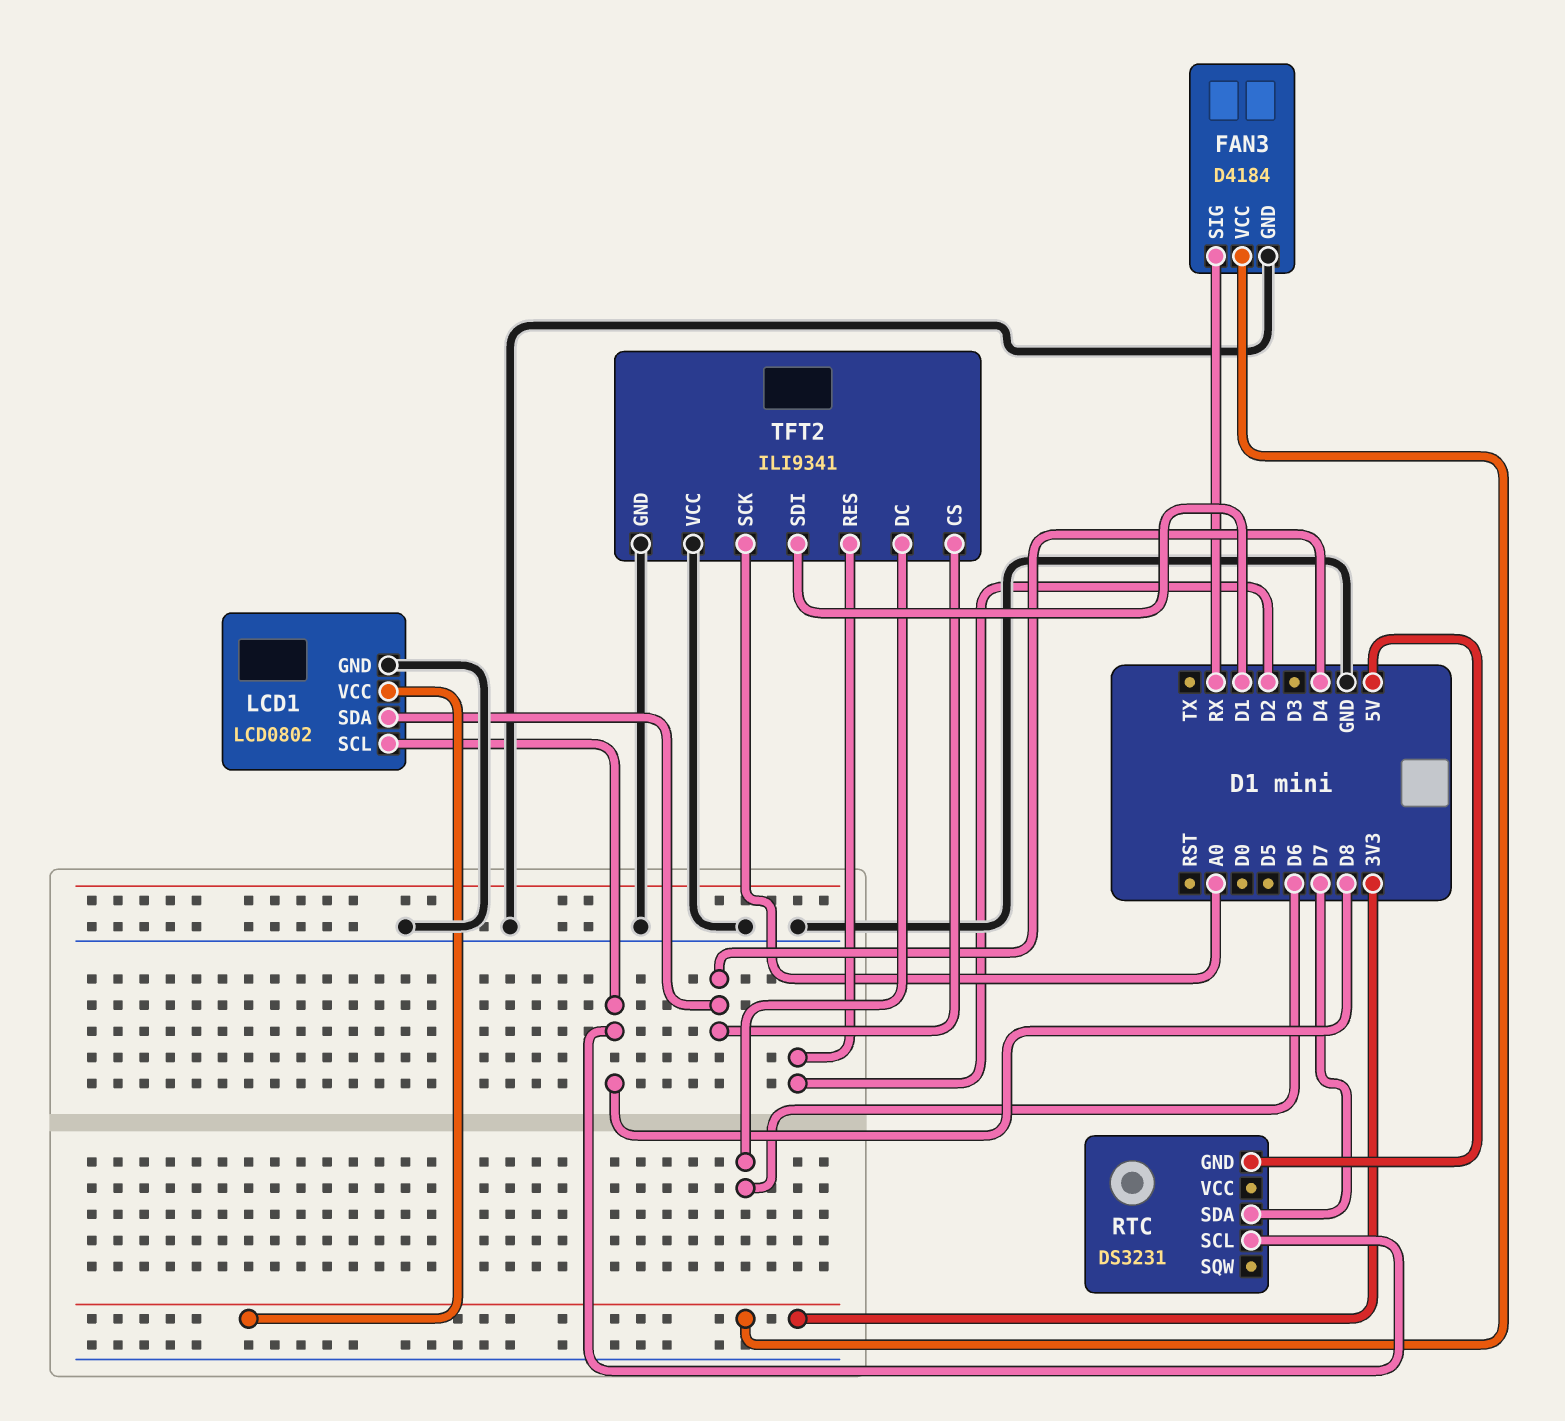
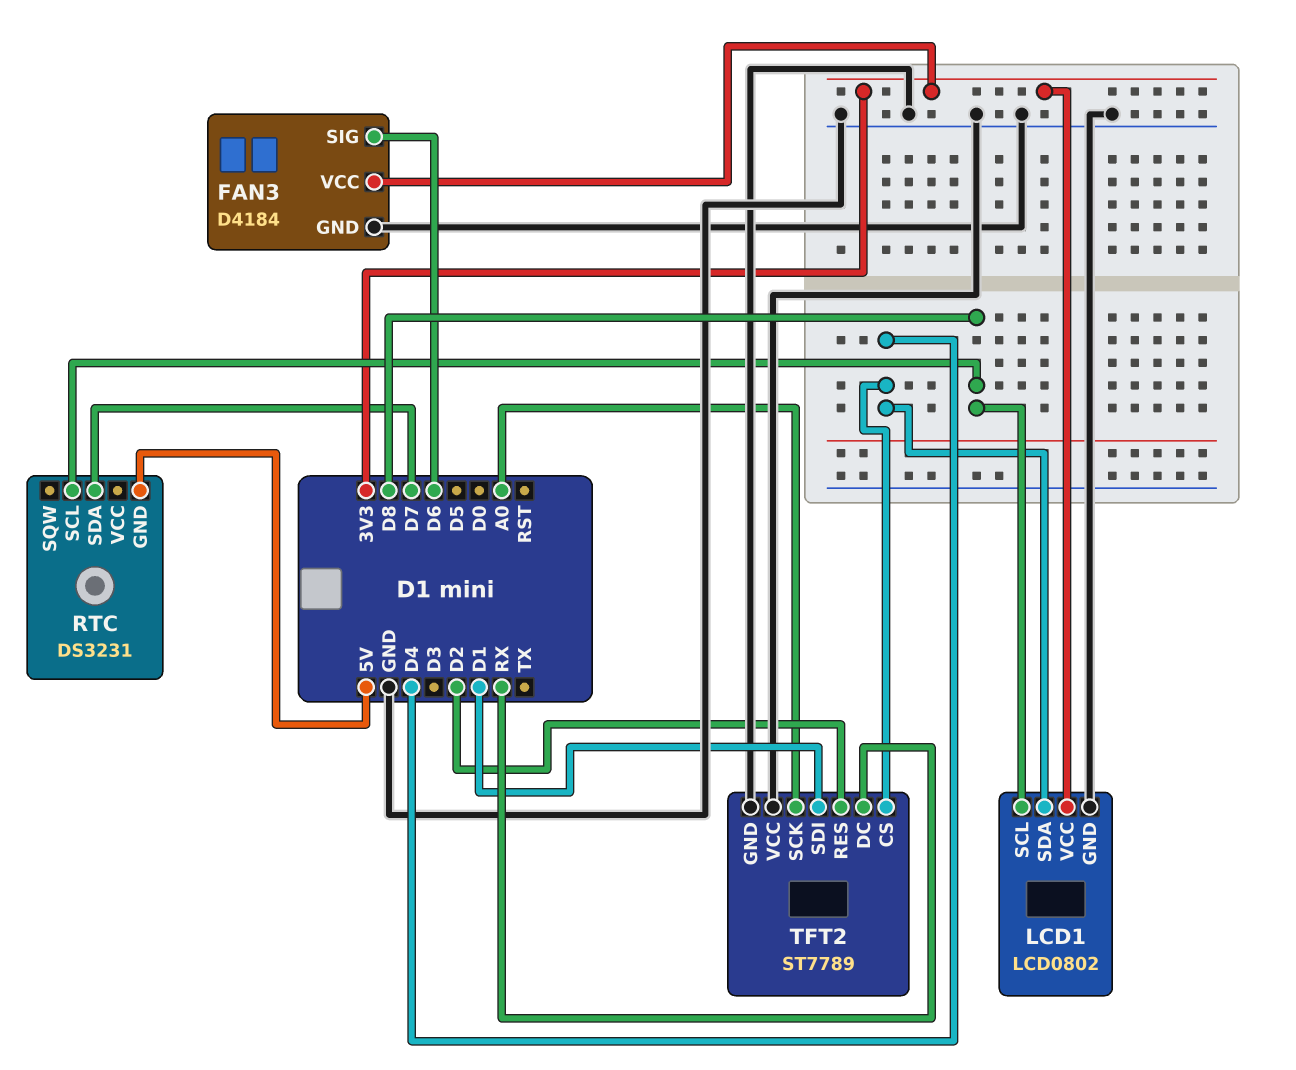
FAN3 pin SIG: RX -> D6
TFT2: ILI9341 -> ST7789
TFT2 pin DC: D6 -> RX

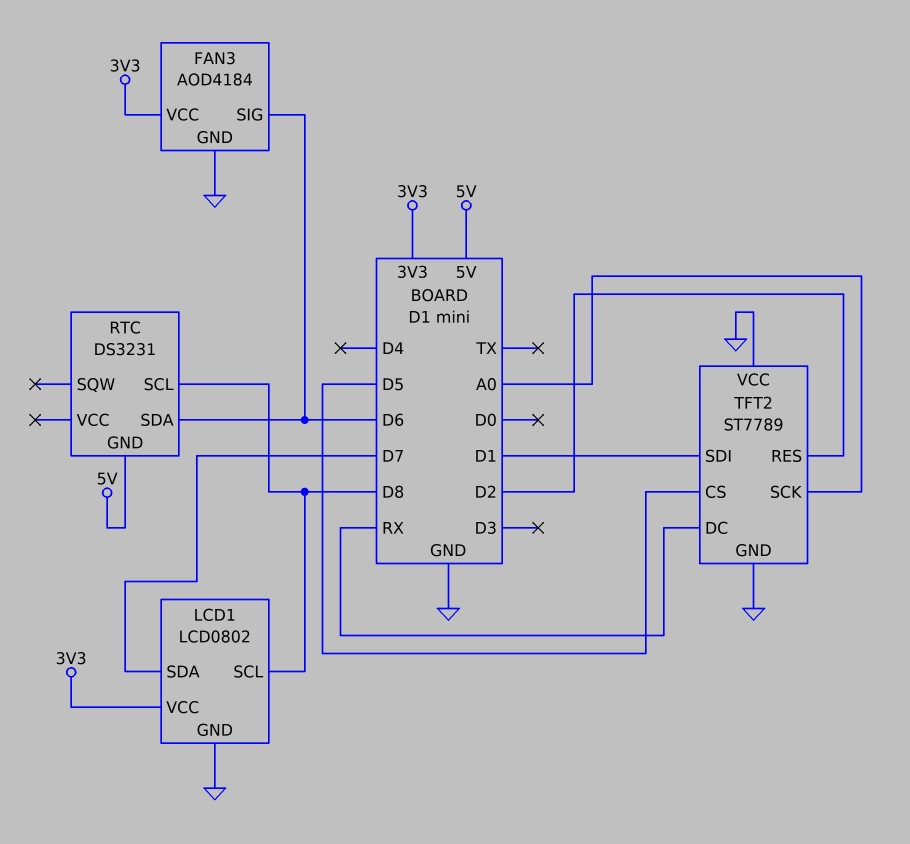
FAN3: D4184 -> AOD4184
LCD1 pin SDA: D4 -> D7
RTC pin SDA: D7 -> D6
TFT2 pin CS: D4 -> D5

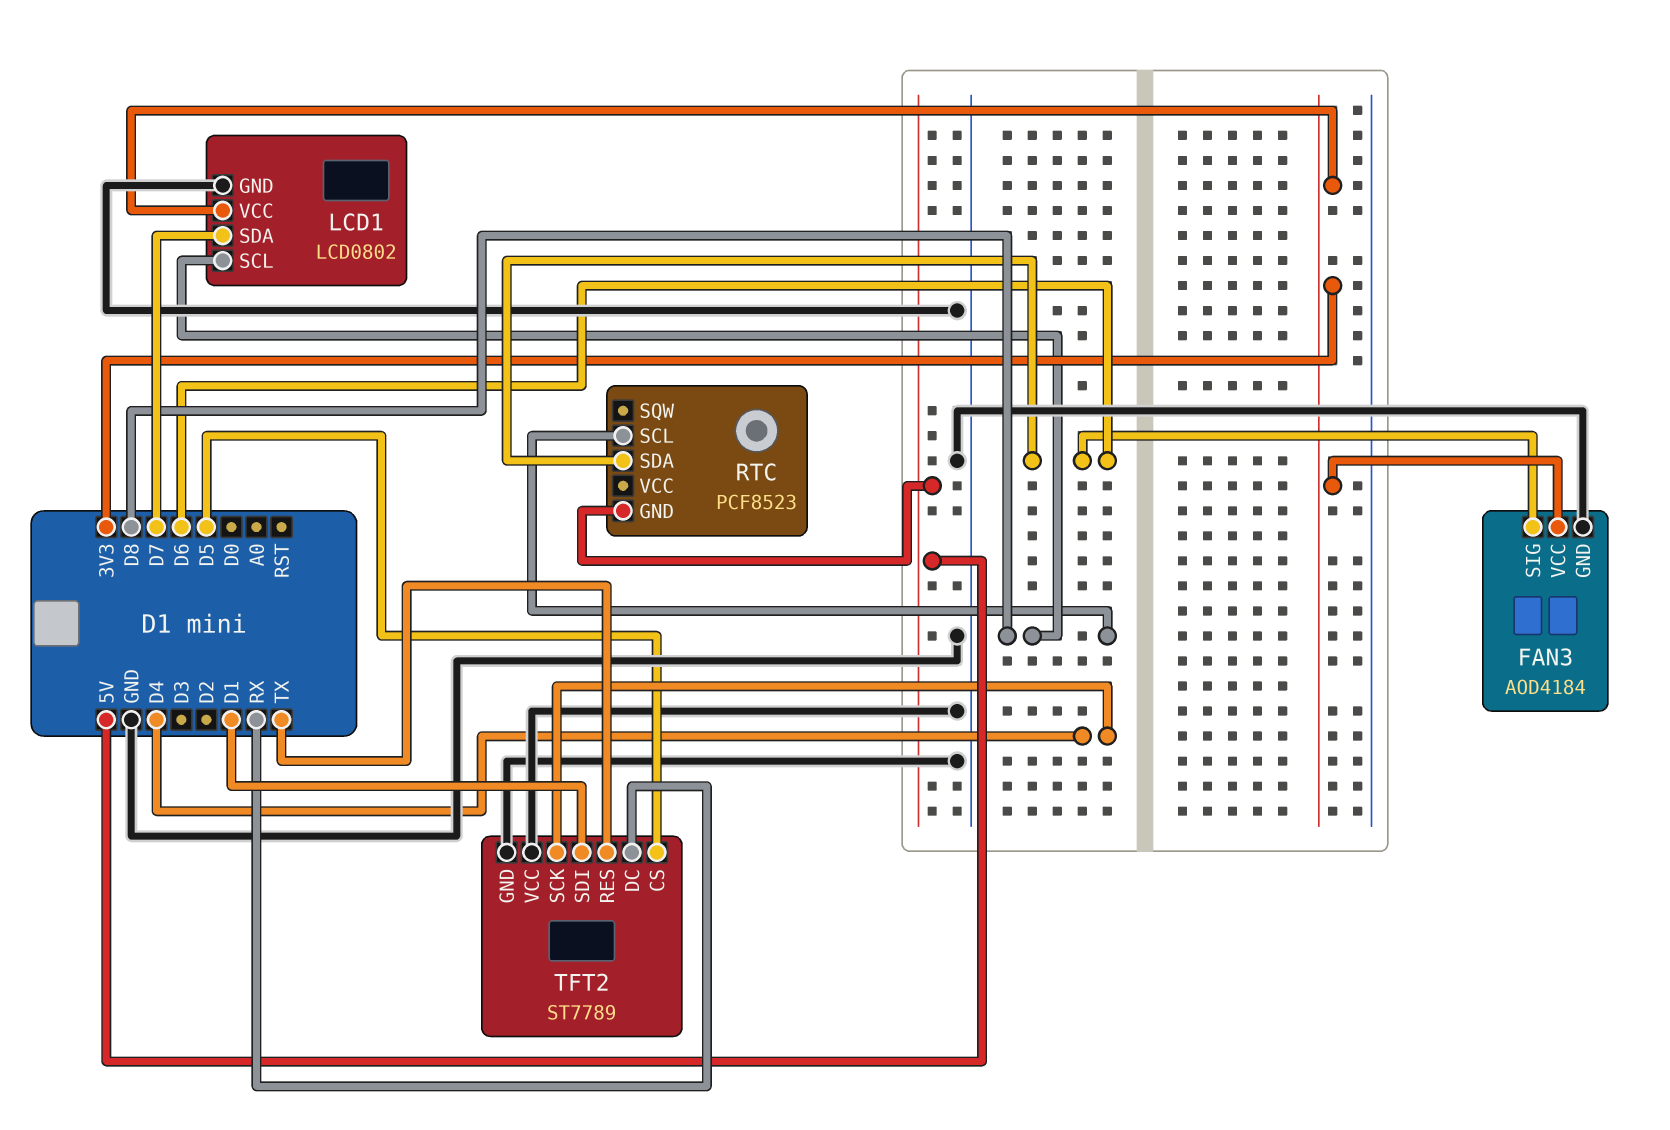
RTC: DS3231 -> PCF8523
TFT2 pin RES: D2 -> TX
TFT2 pin SCK: A0 -> D4

